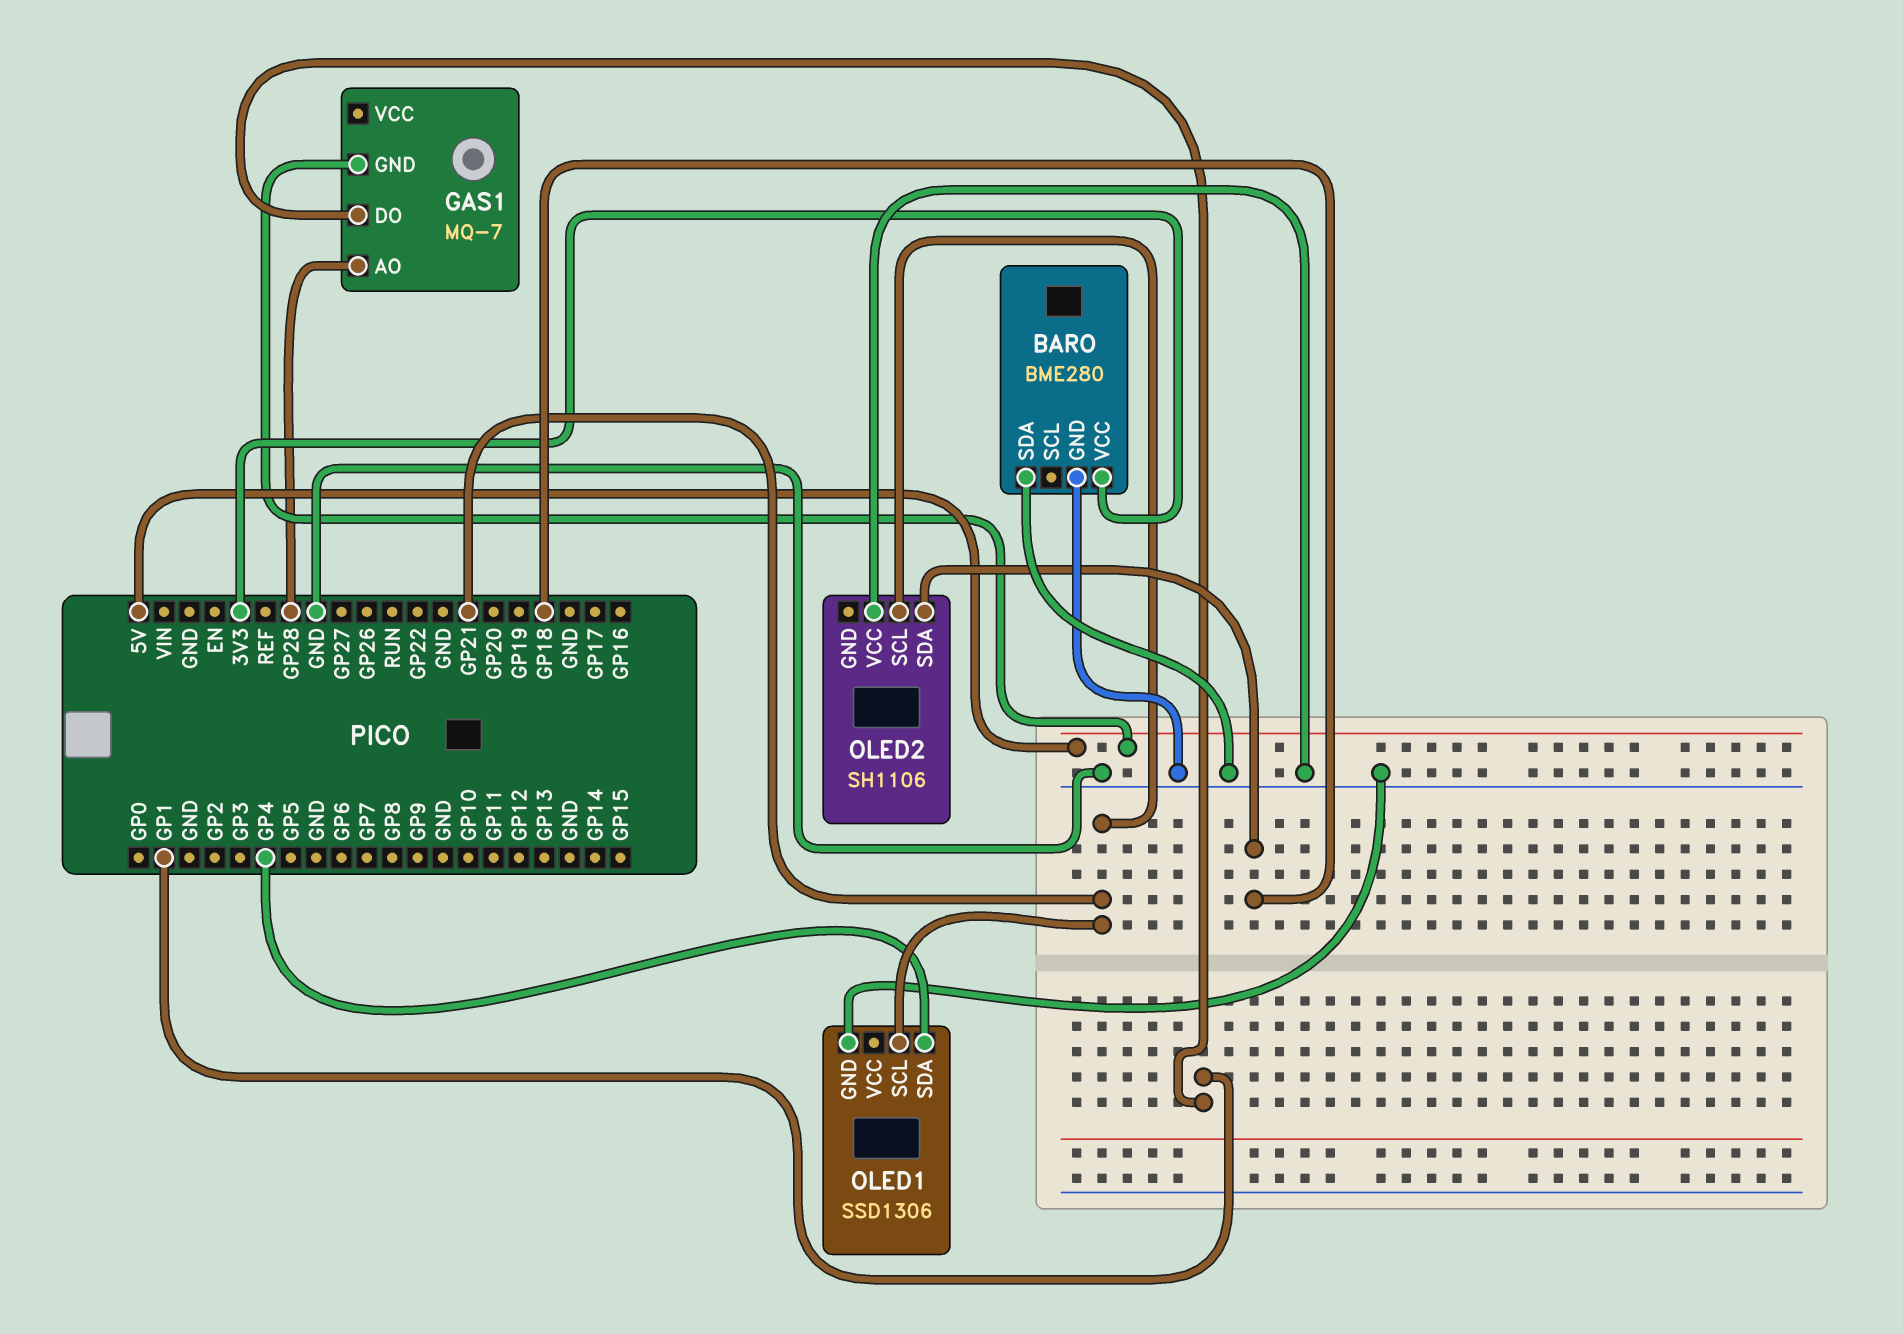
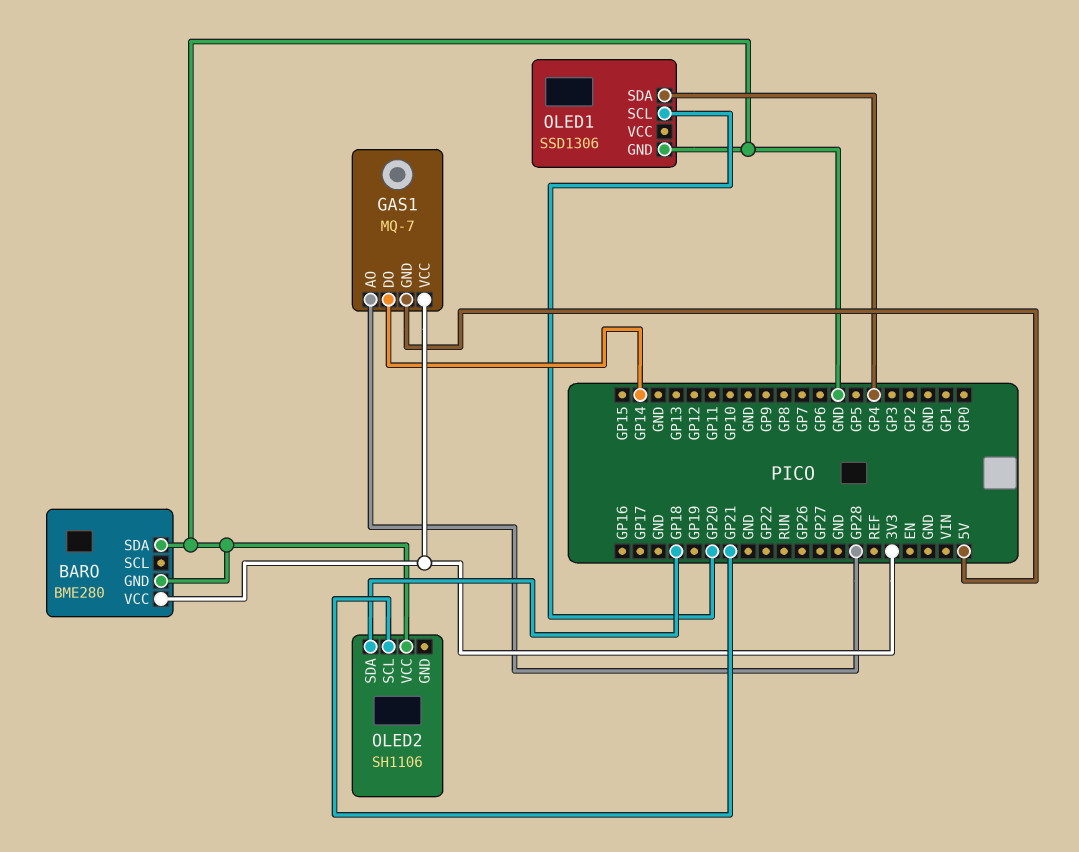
GAS1 pin DO: GP1 -> GP14
GAS1 pin VCC: none -> 3V3
OLED1 pin SCL: GP21 -> GP20

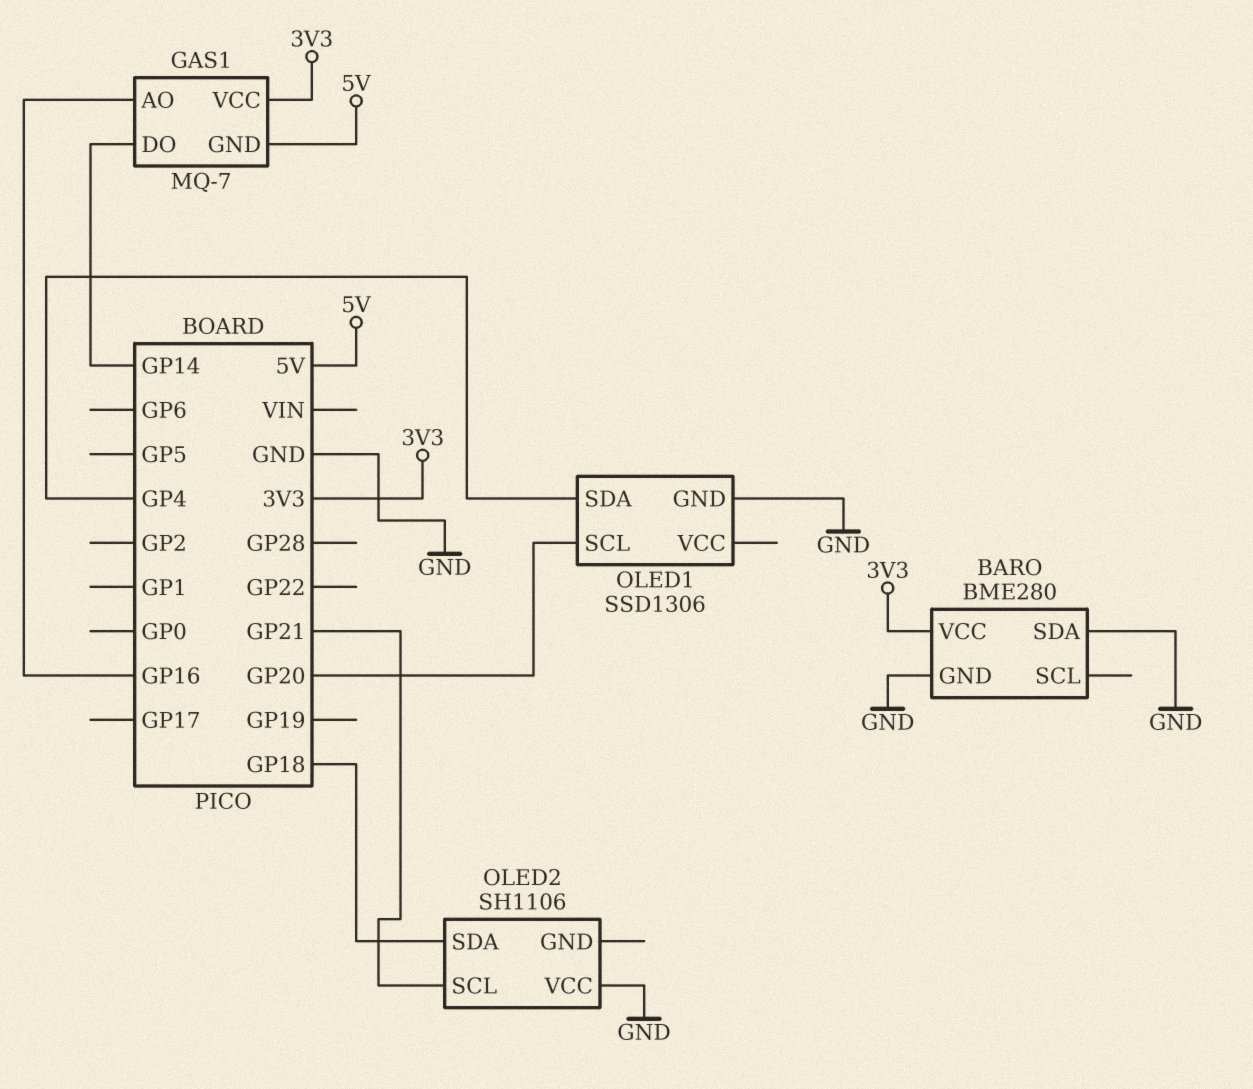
GAS1 pin AO: GP28 -> GP16

